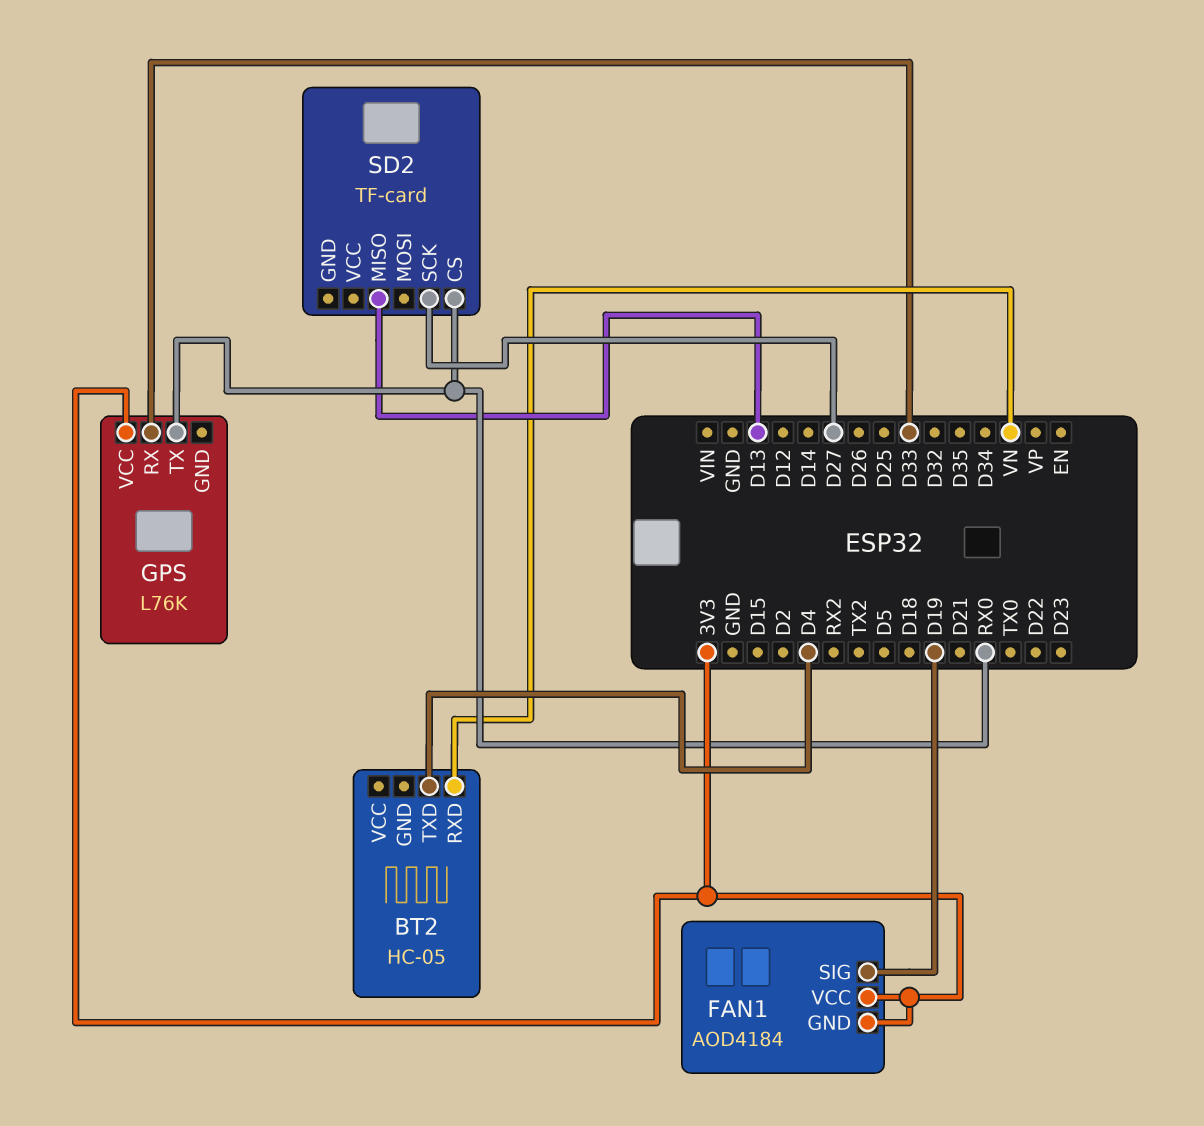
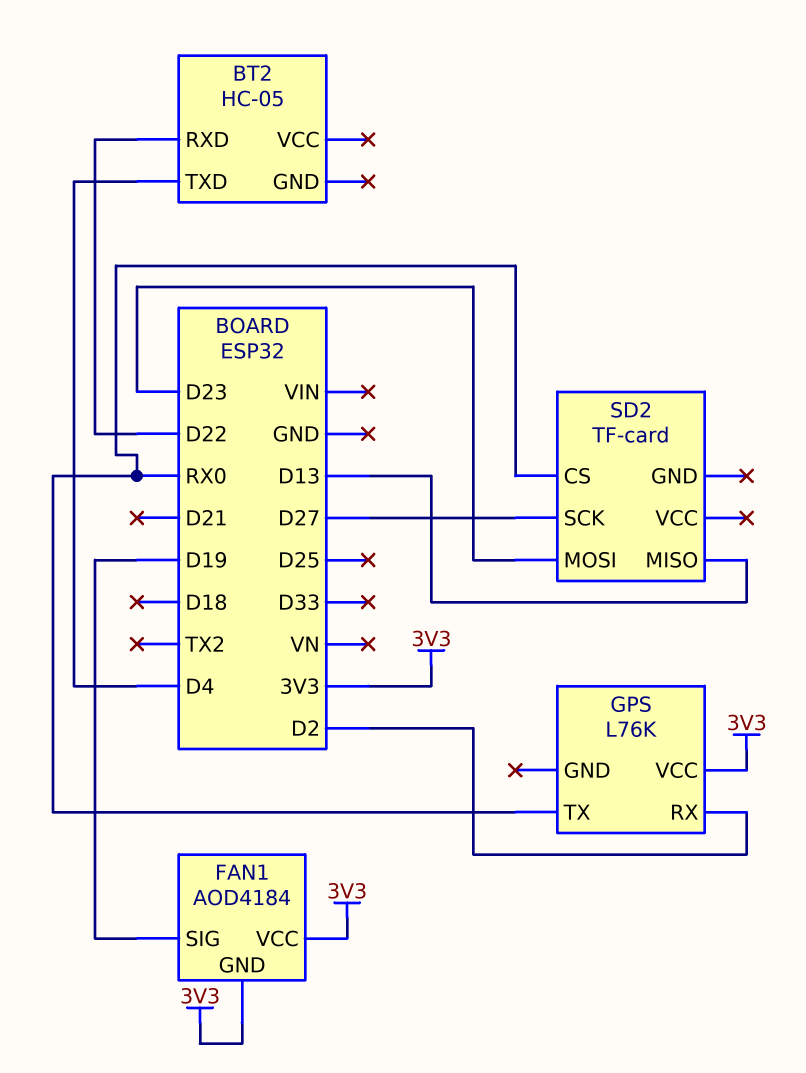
BT2 pin RXD: VN -> D22
GPS pin RX: D33 -> D2
SD2 pin MOSI: none -> D23

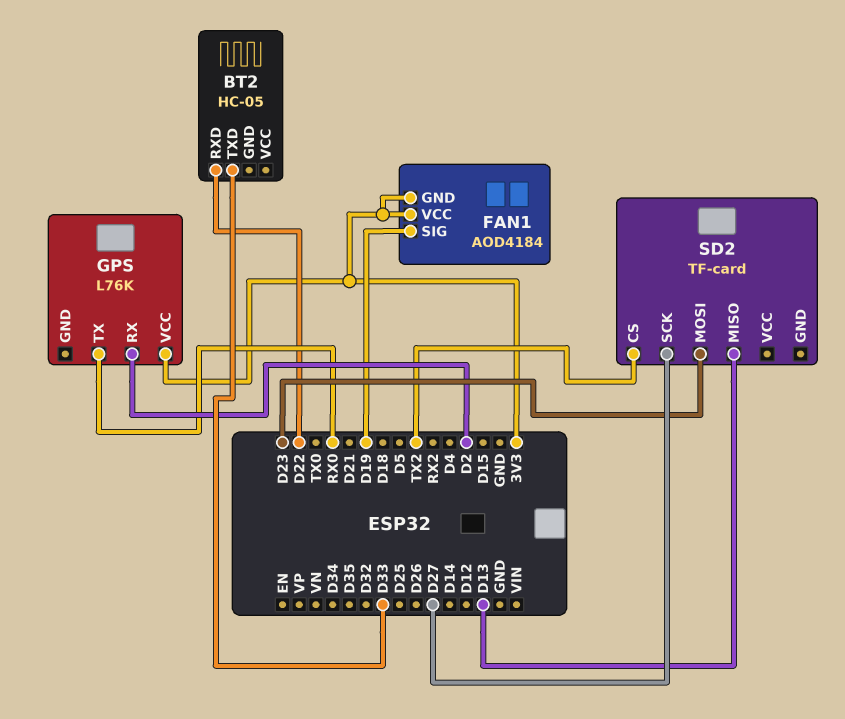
BT2 pin TXD: D4 -> D33
SD2 pin CS: RX0 -> TX2

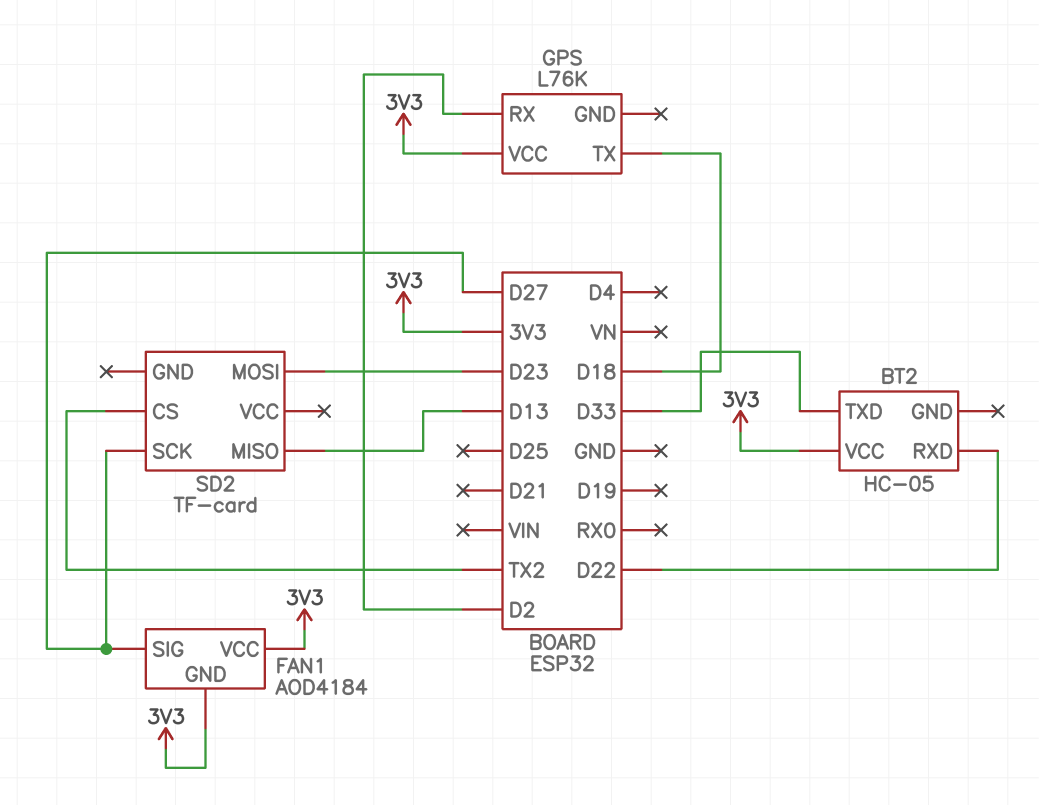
BT2 pin VCC: none -> 3V3
FAN1 pin SIG: D19 -> D27
GPS pin TX: RX0 -> D18

